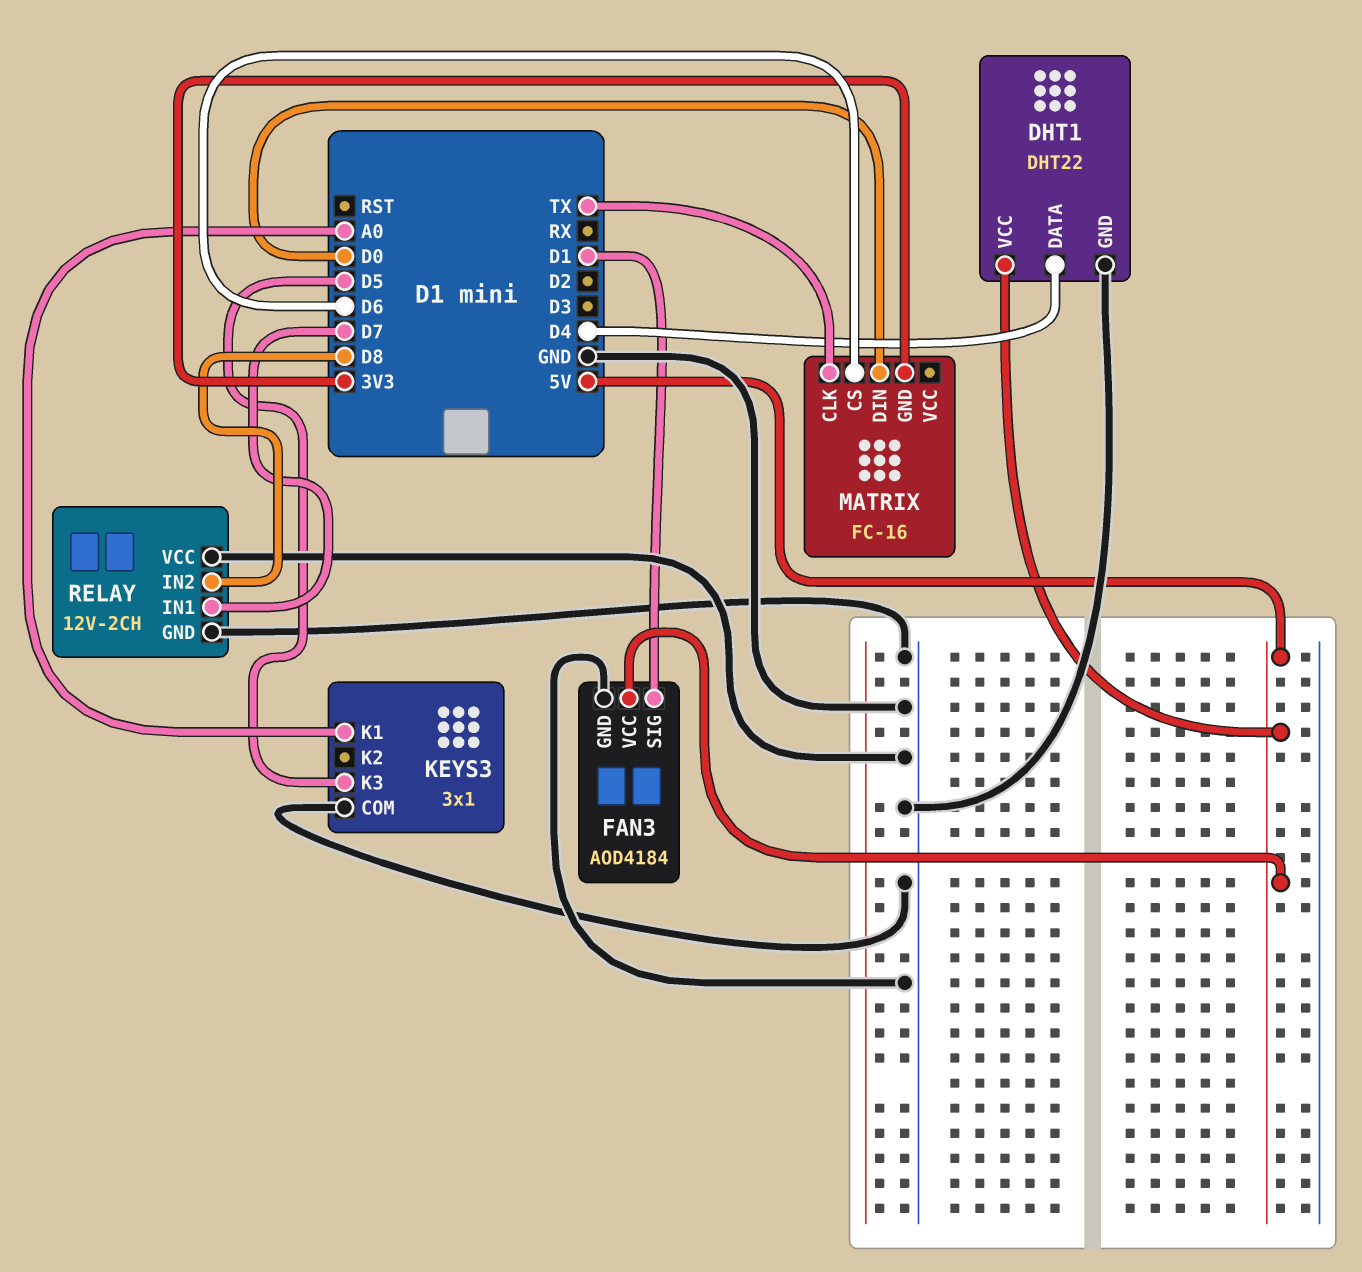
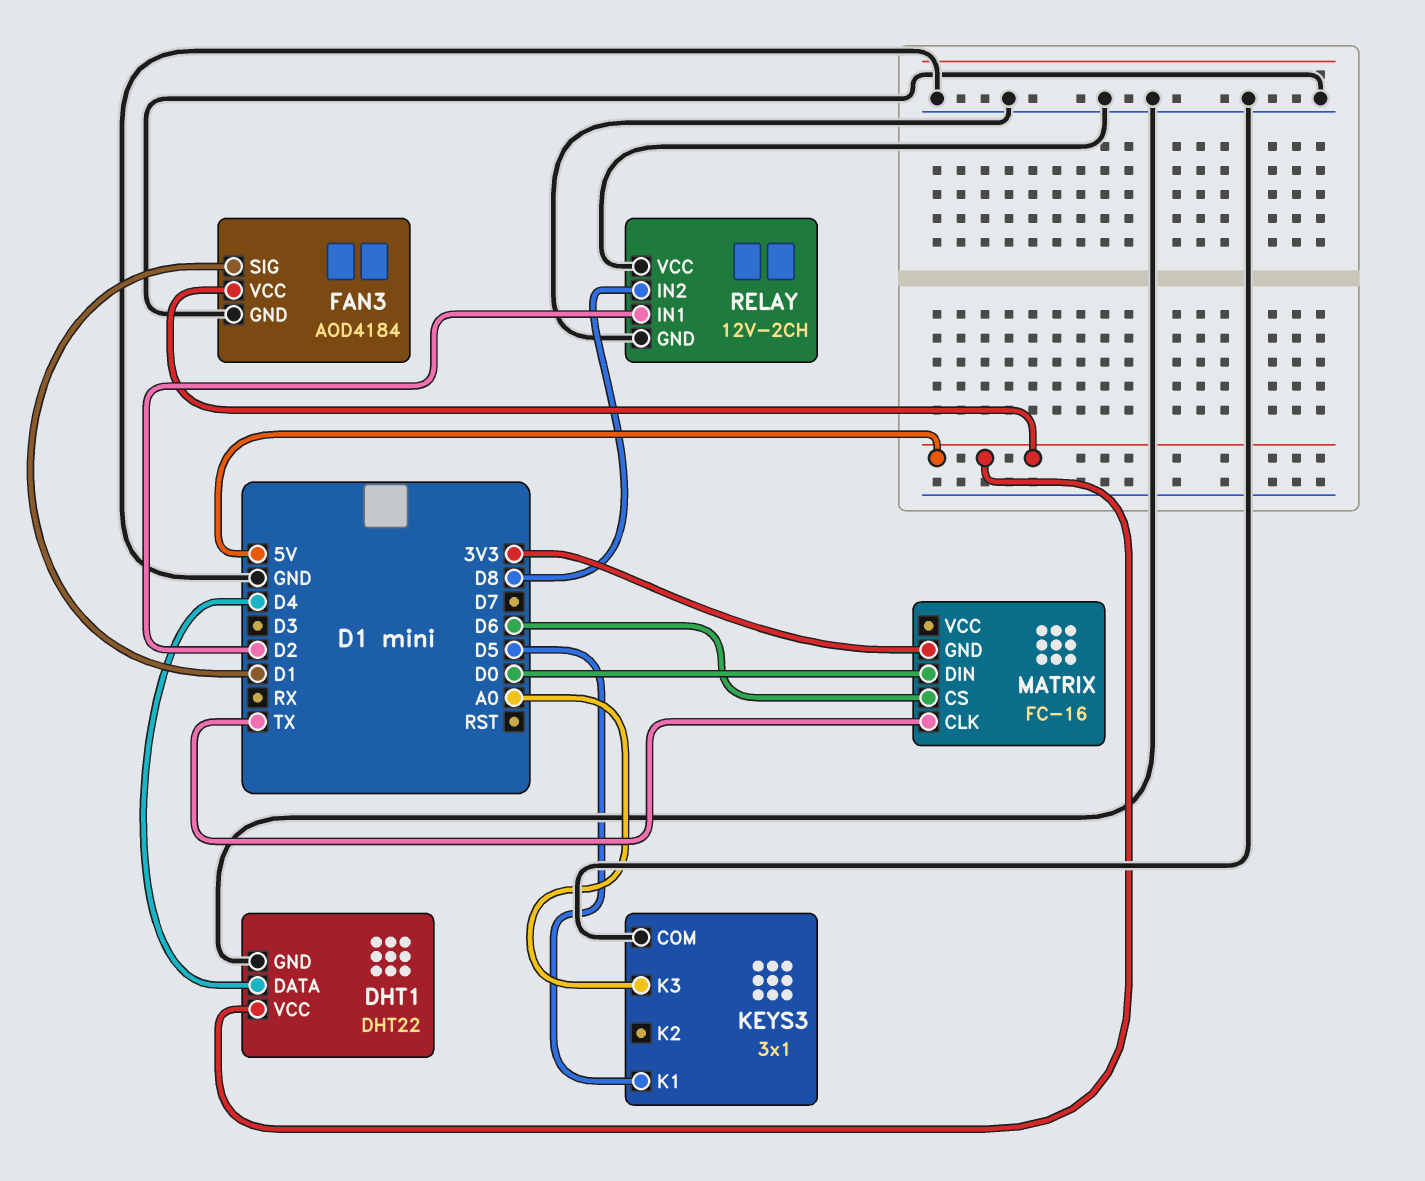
KEYS3 pin K1: A0 -> D5
KEYS3 pin K3: D5 -> A0
RELAY pin IN1: D7 -> D2

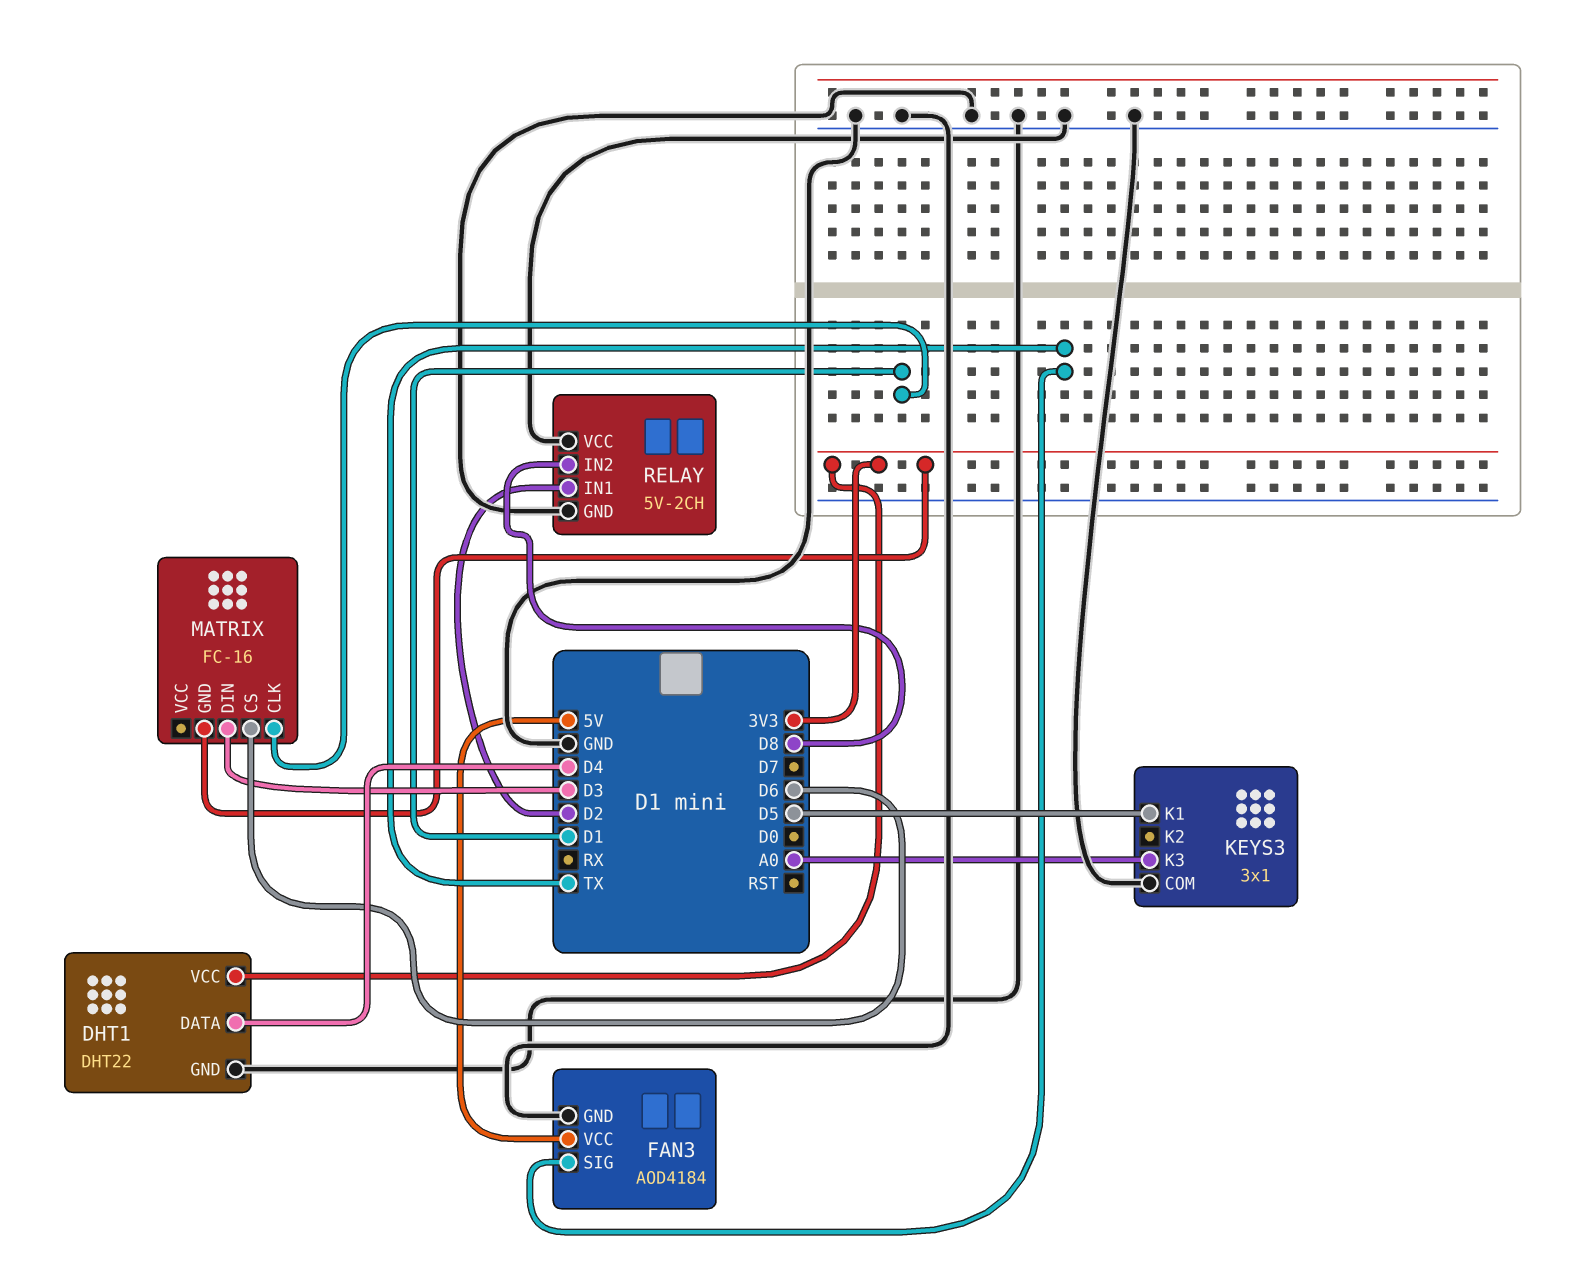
DHT1 pin VCC: 5V -> 3V3
FAN3 pin SIG: D1 -> TX
MATRIX pin CLK: TX -> D1
MATRIX pin DIN: D0 -> D3
RELAY: 12V-2CH -> 5V-2CH

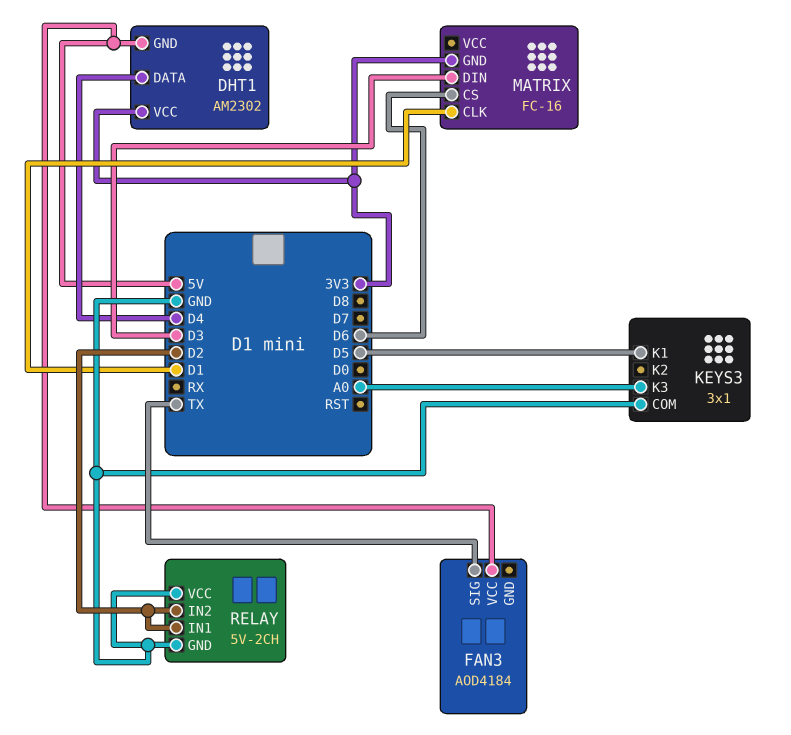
DHT1: DHT22 -> AM2302
DHT1 pin GND: GND -> 5V
FAN3 pin GND: GND -> none
RELAY pin IN2: D8 -> D2

